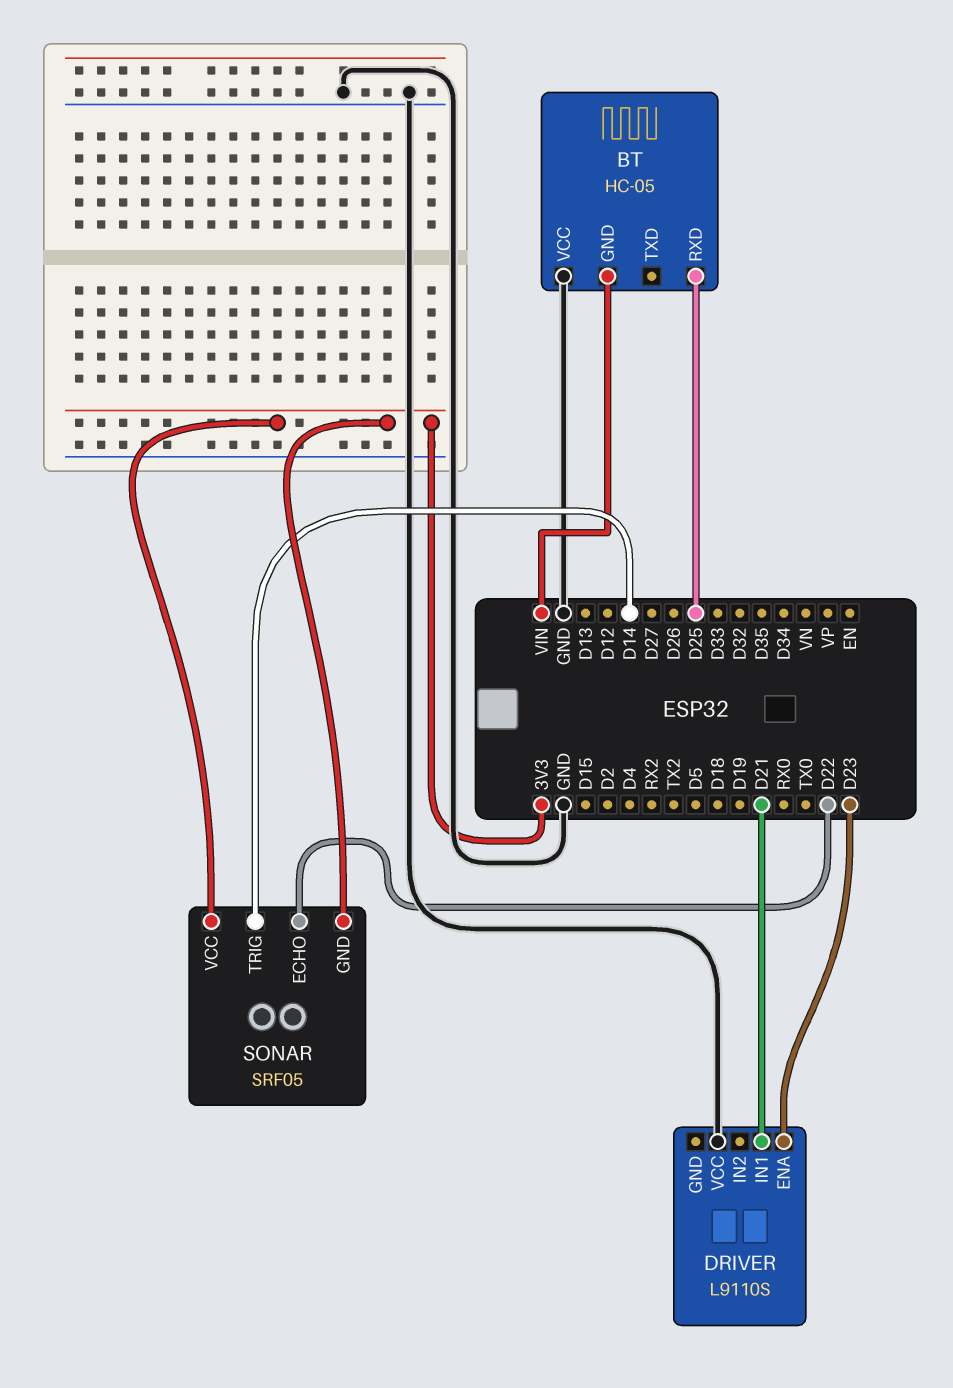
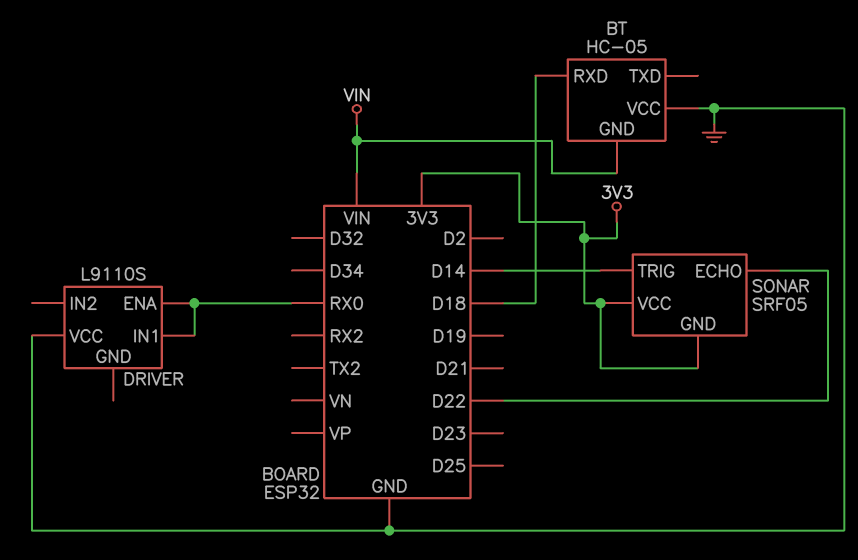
BT pin RXD: D25 -> D18
DRIVER pin ENA: D23 -> RX0
DRIVER pin IN1: D21 -> RX0

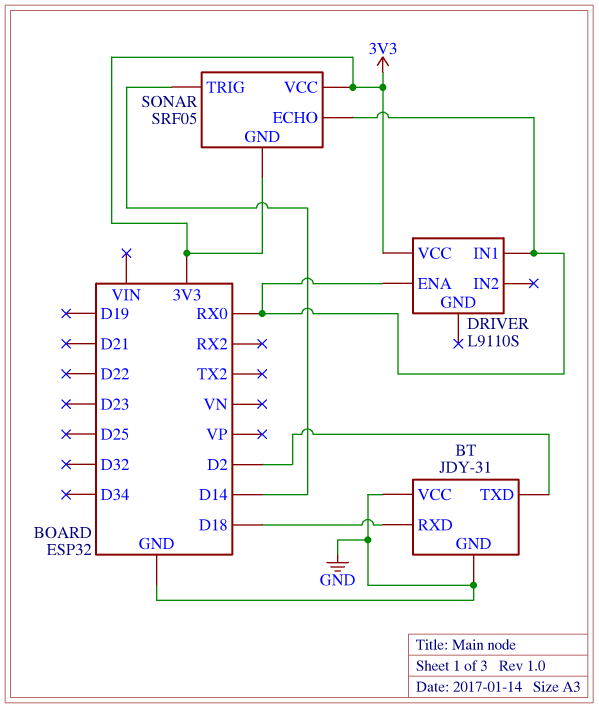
BT: HC-05 -> JDY-31
BT pin GND: VIN -> GND
BT pin TXD: none -> D2
DRIVER pin VCC: GND -> 3V3
SONAR pin ECHO: D22 -> RX0

